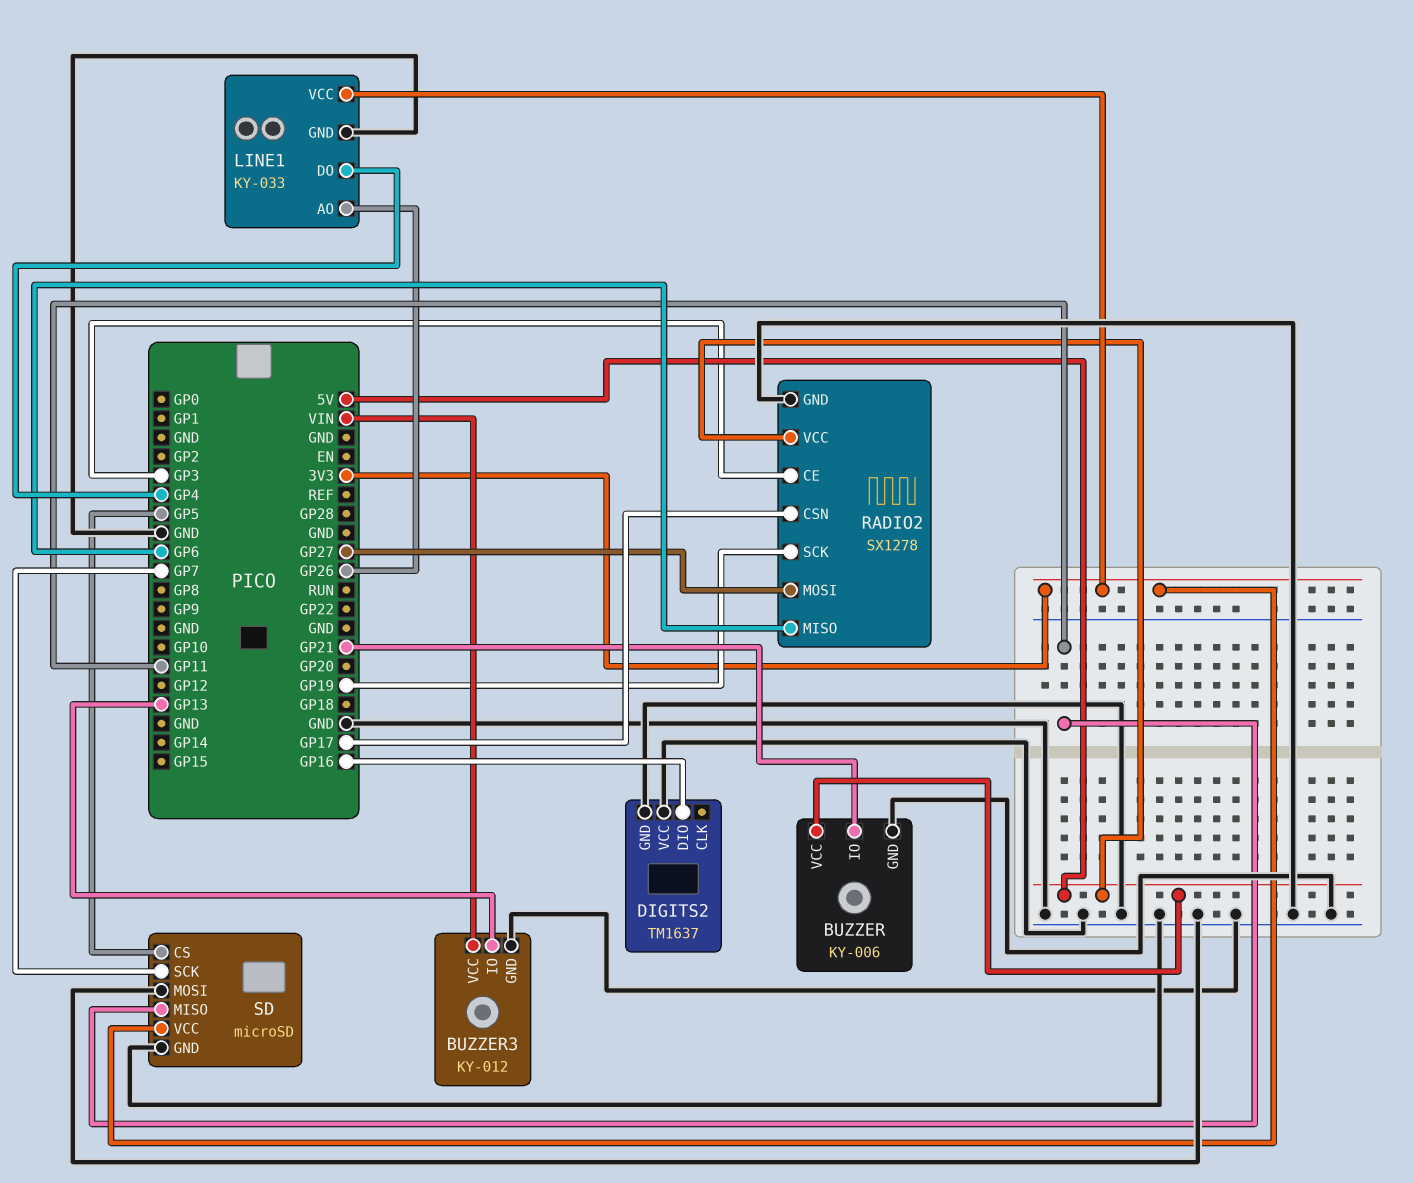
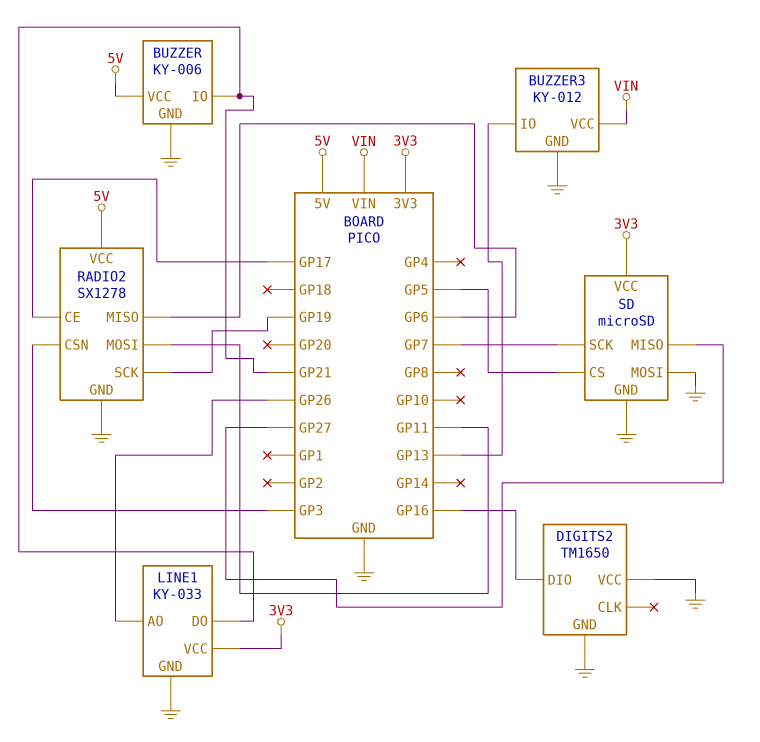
DIGITS2: TM1637 -> TM1650
LINE1 pin DO: GP4 -> GP21
RADIO2 pin CE: GP3 -> GP17
RADIO2 pin CSN: GP17 -> GP3
RADIO2 pin MOSI: GP27 -> GP11
SD pin MISO: GP11 -> GP27

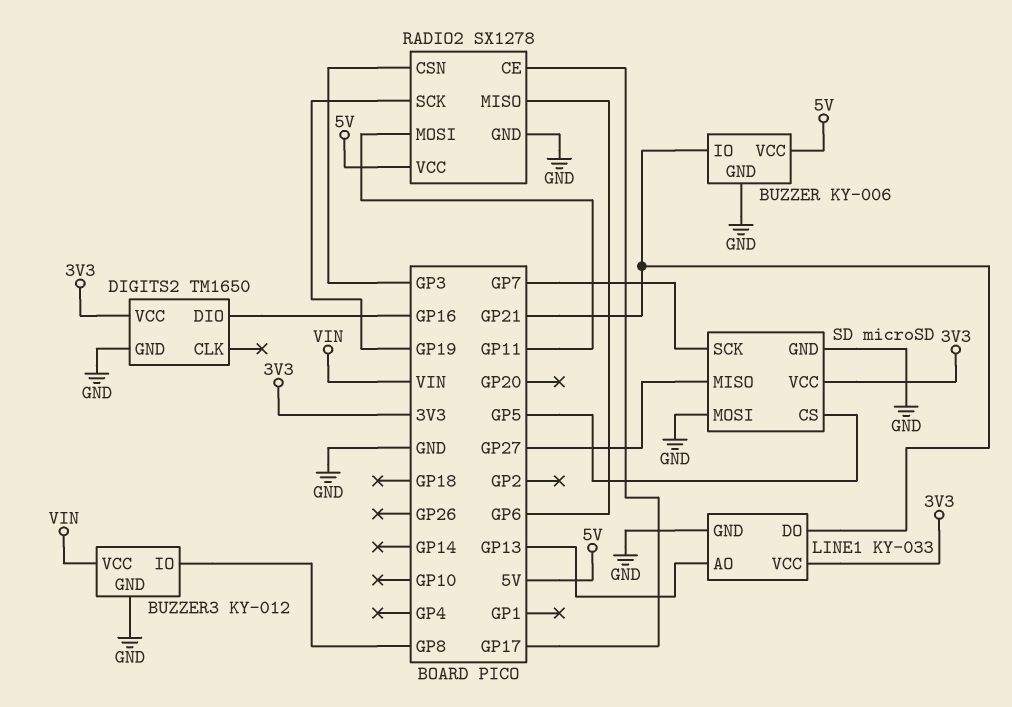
BUZZER3 pin IO: GP13 -> GP8
DIGITS2 pin VCC: GND -> 3V3
LINE1 pin AO: GP26 -> GP13

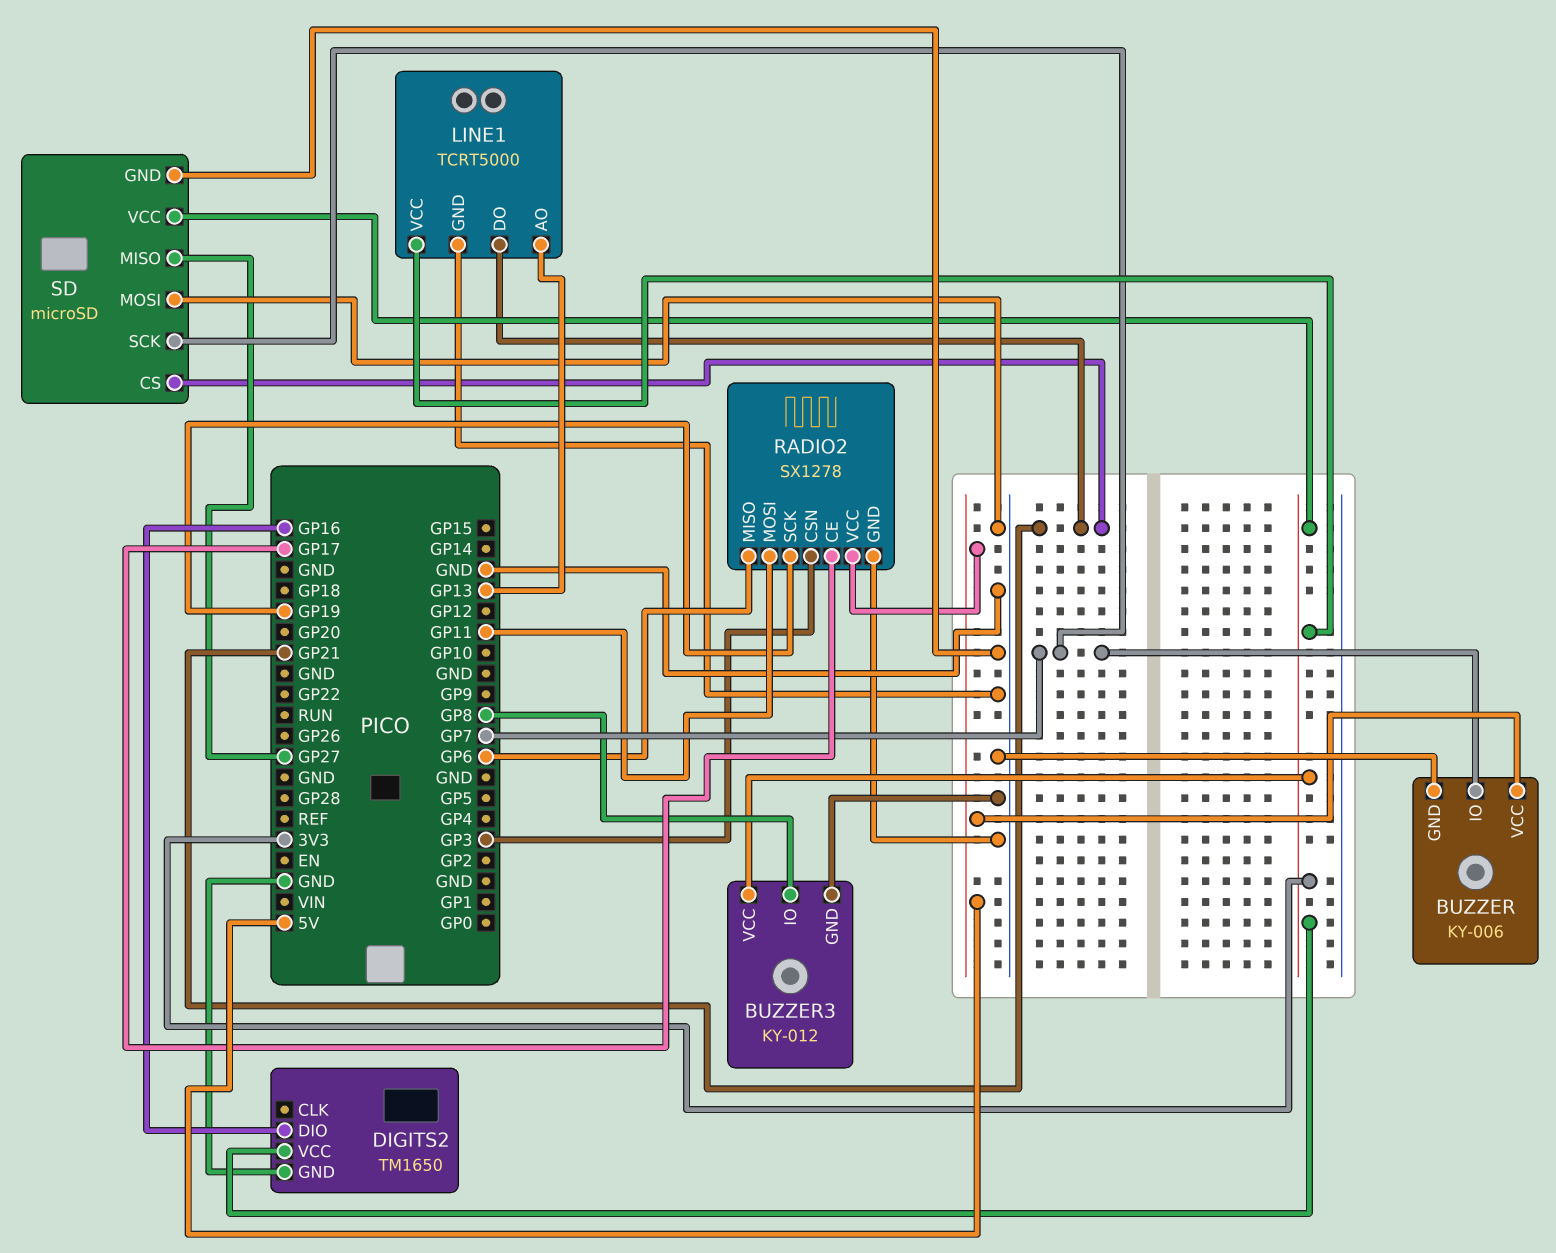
BUZZER pin IO: GP21 -> GP7
BUZZER3 pin VCC: VIN -> 3V3
LINE1: KY-033 -> TCRT5000
SD pin CS: GP5 -> GP21

